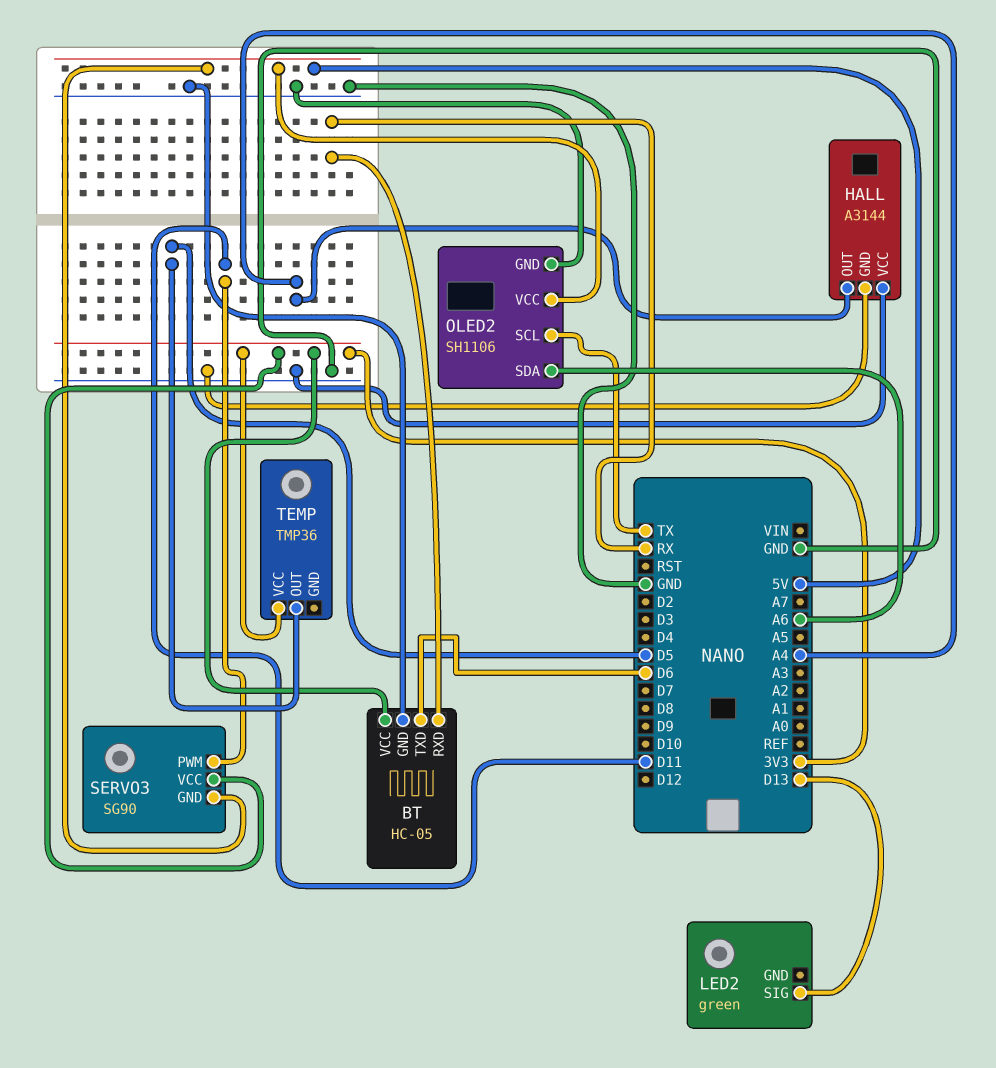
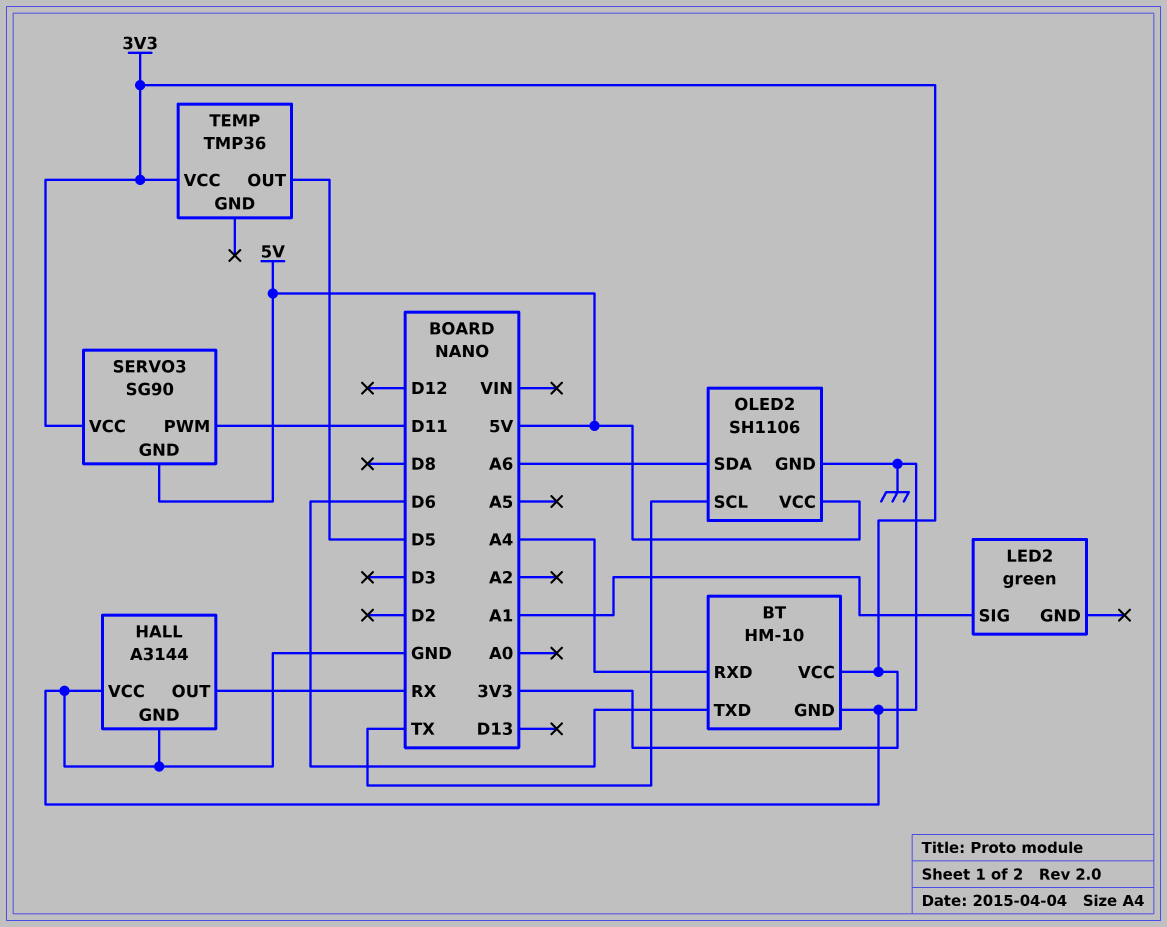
BT: HC-05 -> HM-10
BT pin RXD: RX -> A4
HALL pin OUT: A4 -> RX
LED2 pin SIG: D13 -> A1

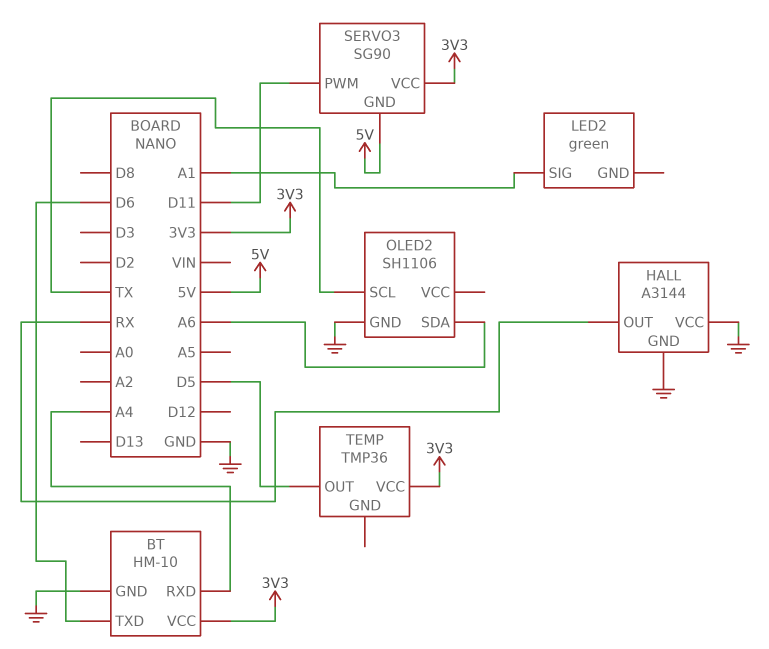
OLED2 pin VCC: 5V -> none

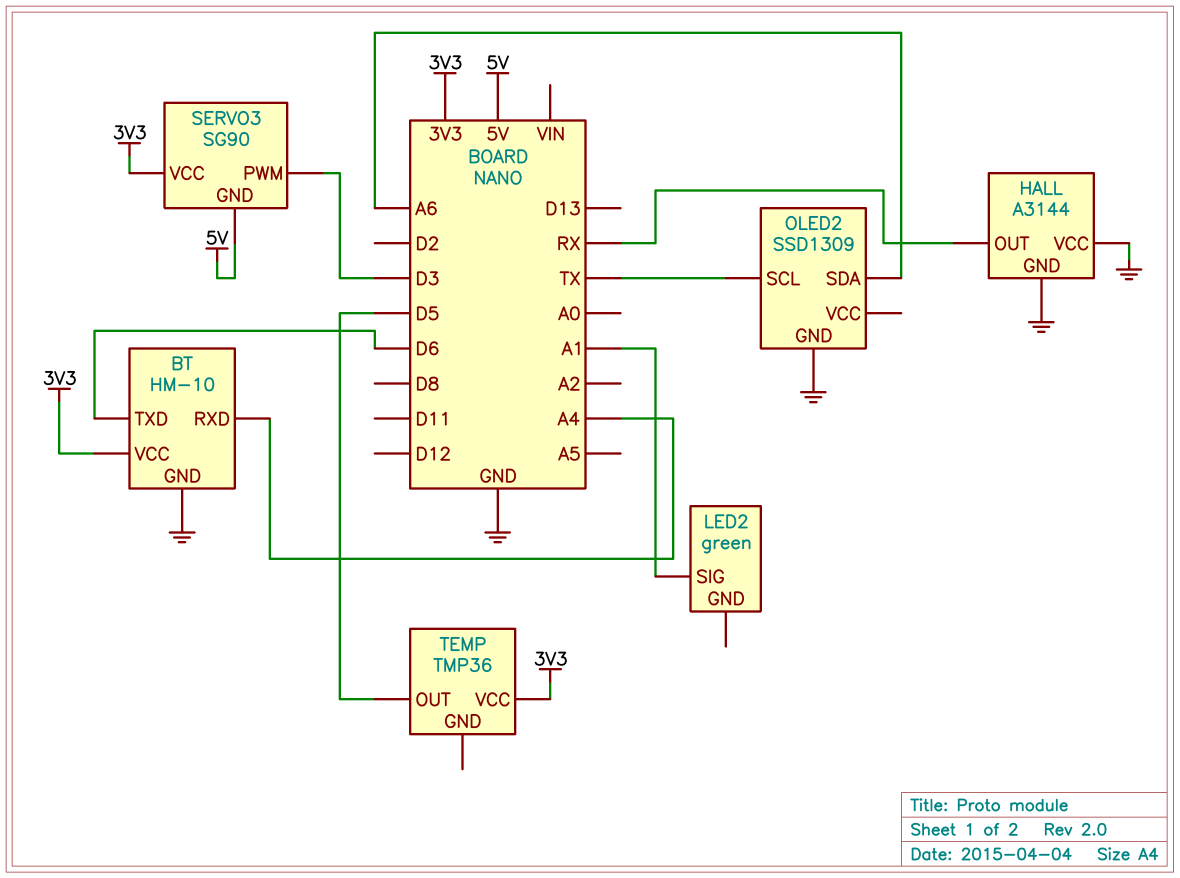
OLED2: SH1106 -> SSD1309
SERVO3 pin PWM: D11 -> D3

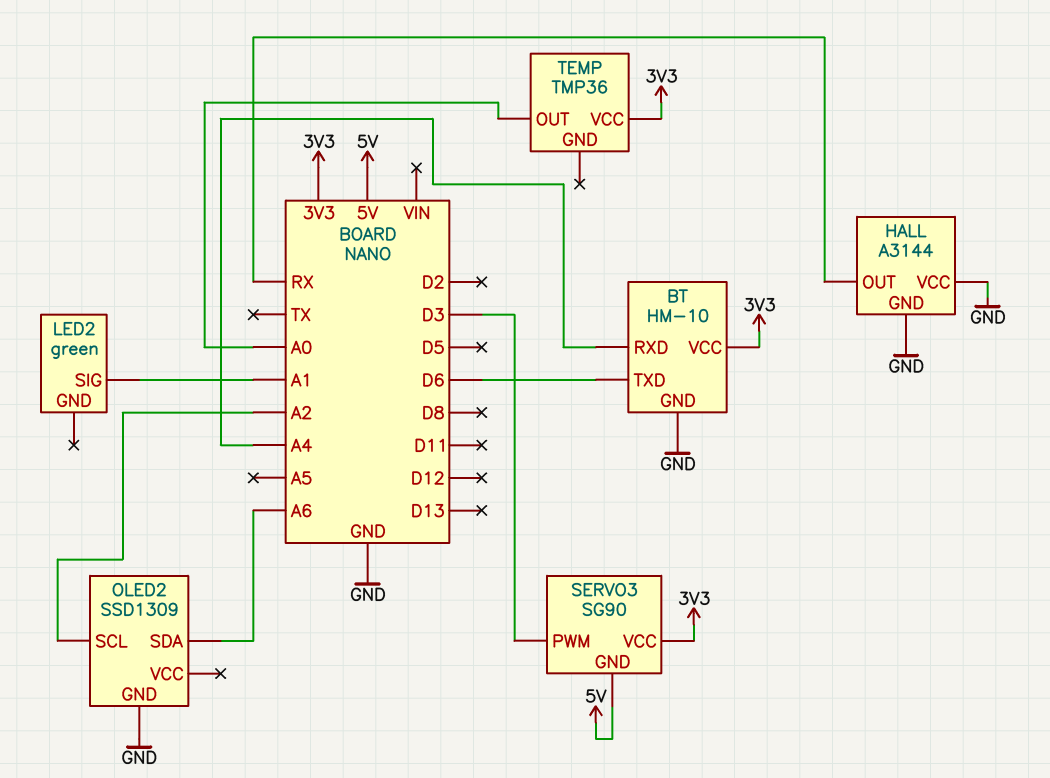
OLED2 pin SCL: TX -> A2
TEMP pin OUT: D5 -> A0

